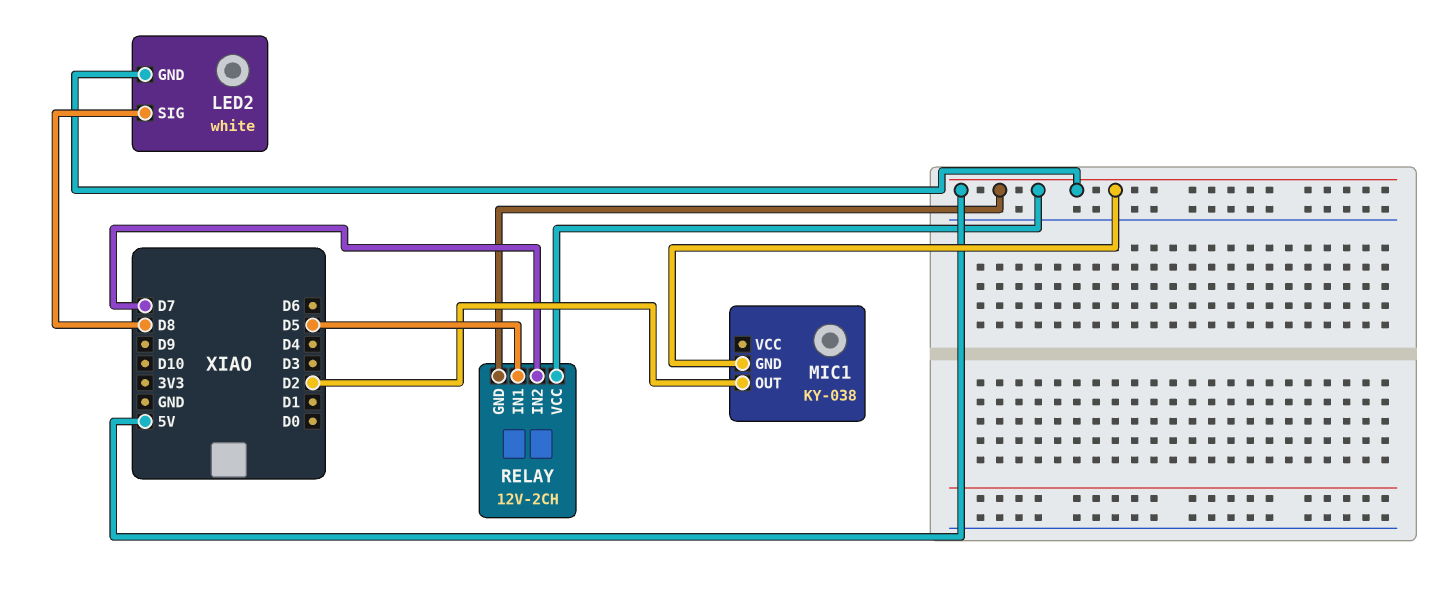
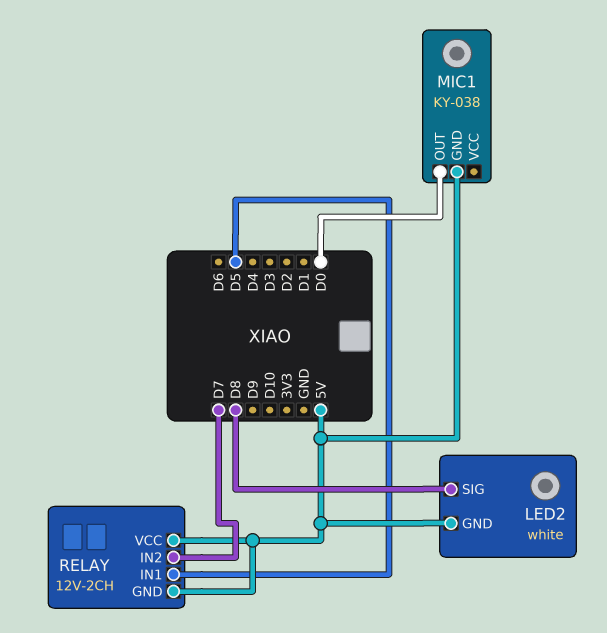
MIC1 pin OUT: D2 -> D0

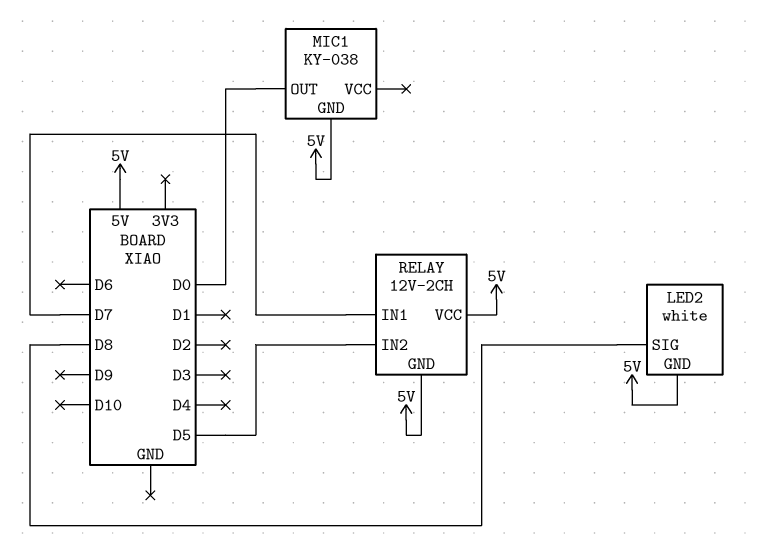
RELAY pin IN1: D5 -> D7
RELAY pin IN2: D7 -> D5

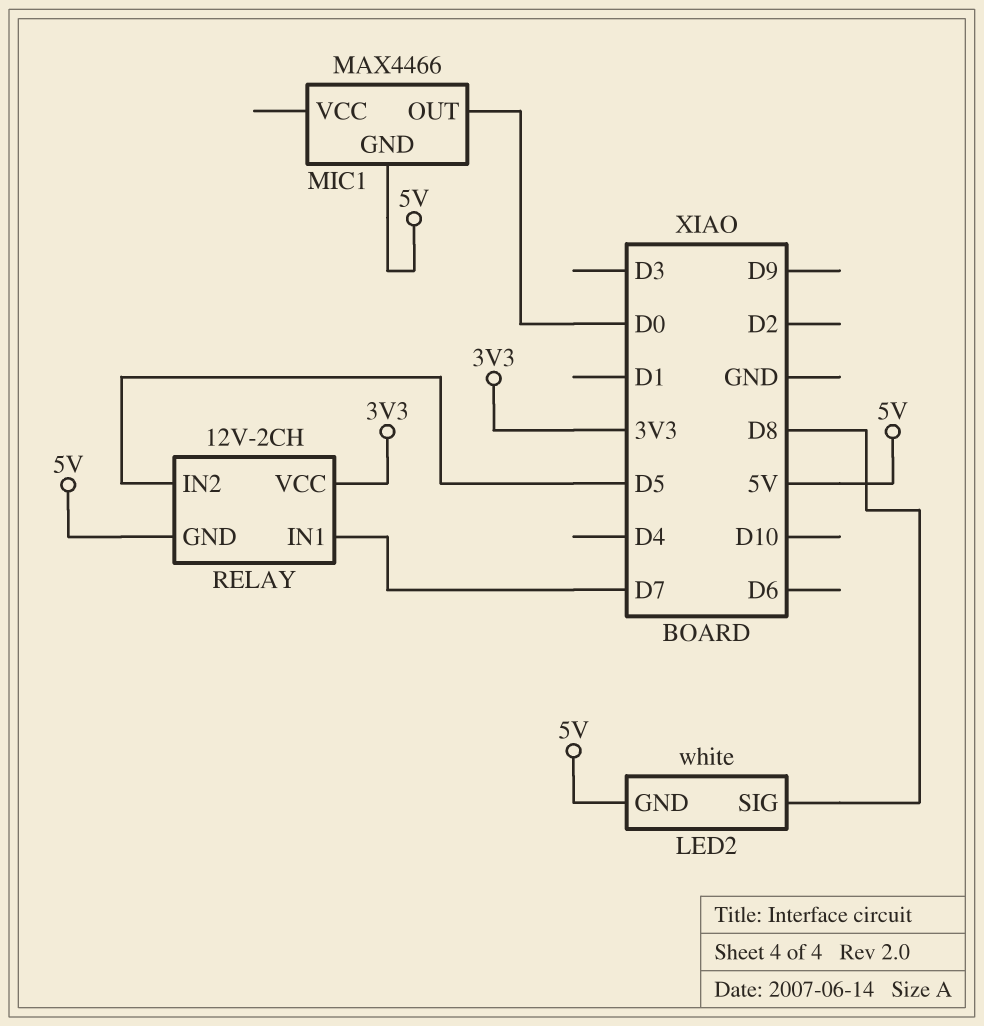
MIC1: KY-038 -> MAX4466
RELAY pin VCC: 5V -> 3V3

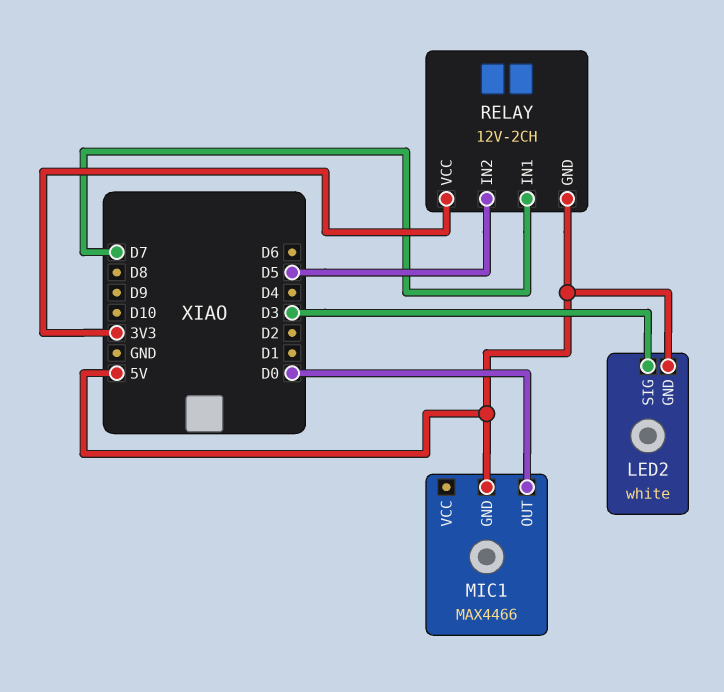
LED2 pin SIG: D8 -> D3

